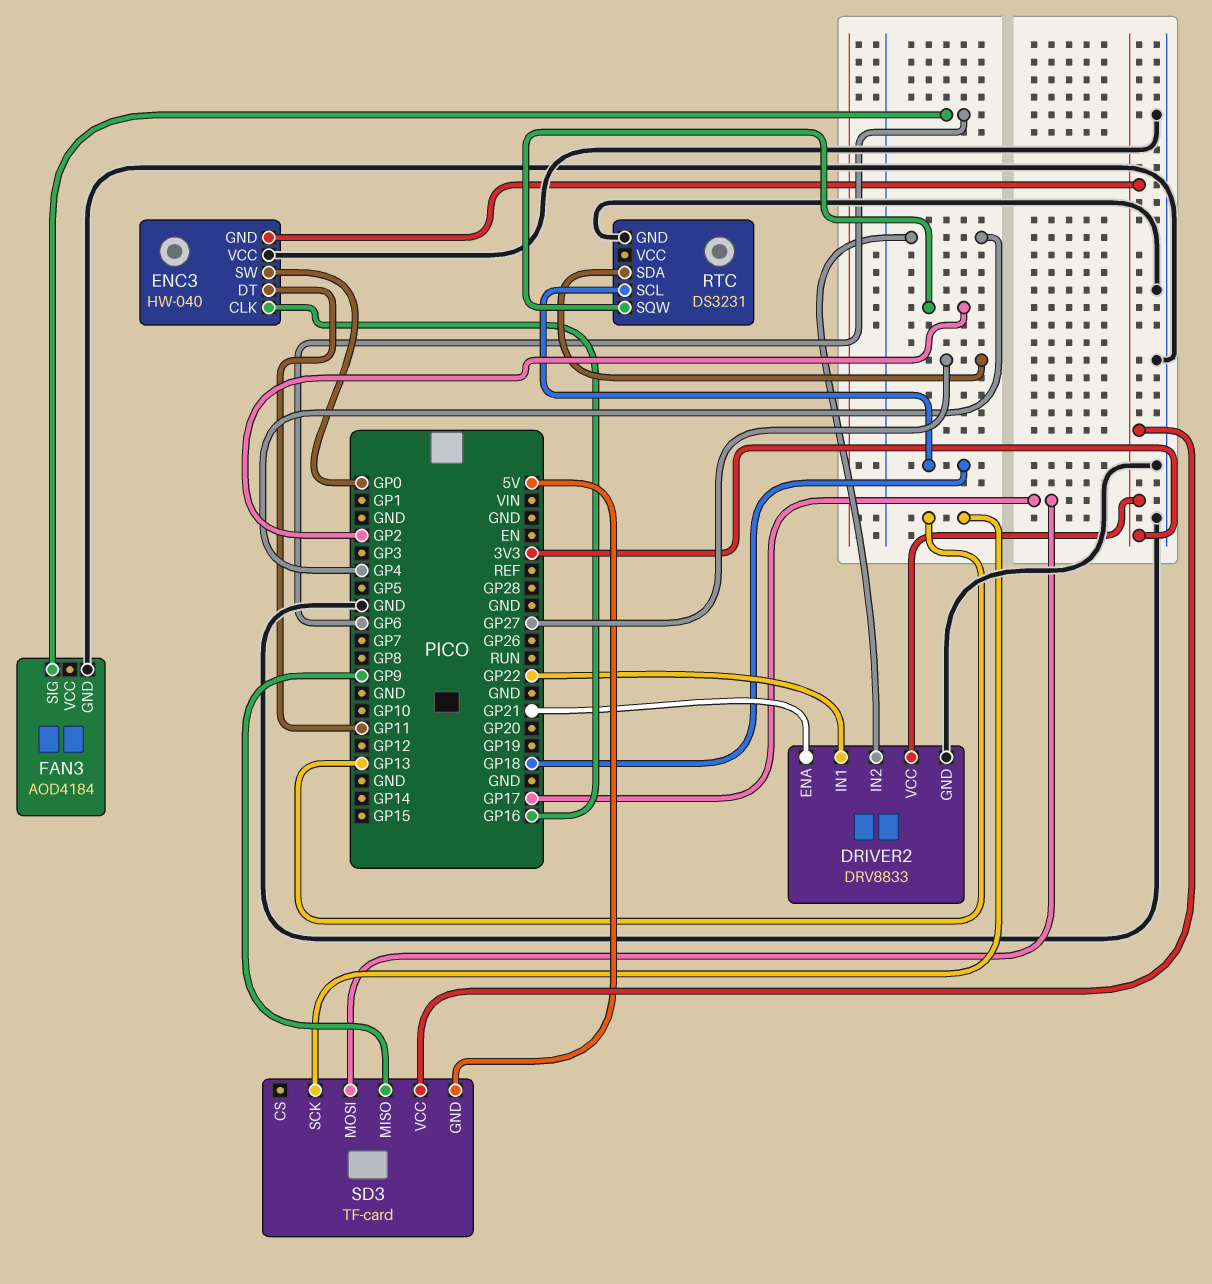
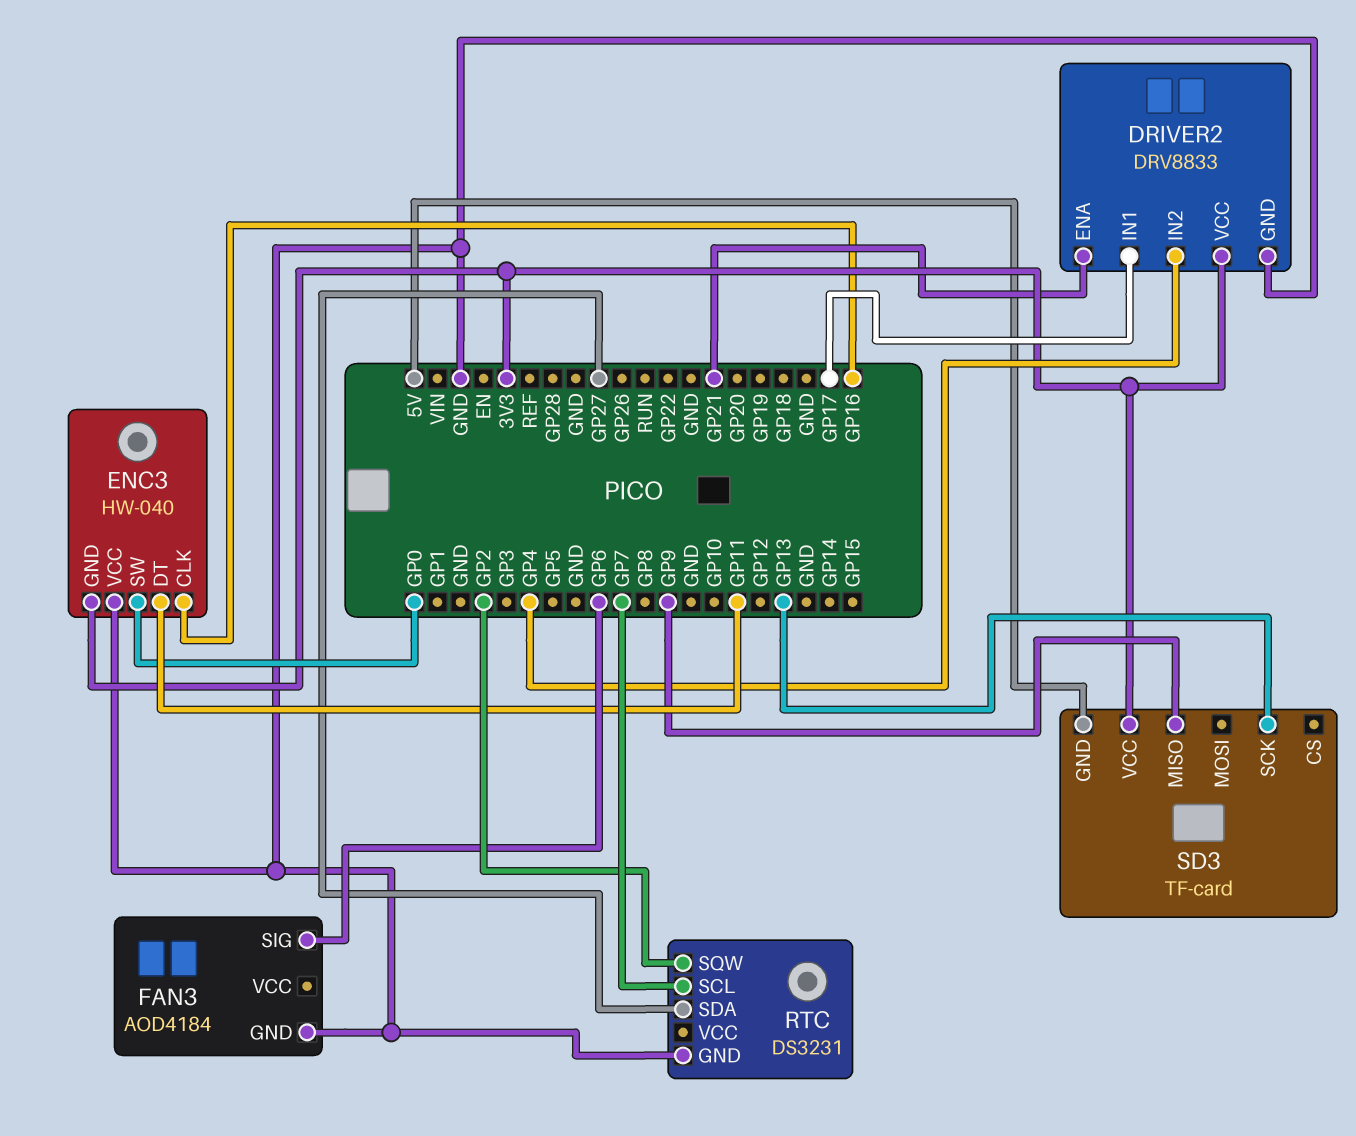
DRIVER2 pin IN1: GP22 -> GP17
RTC pin SCL: GP18 -> GP7
SD3 pin MOSI: GP17 -> none

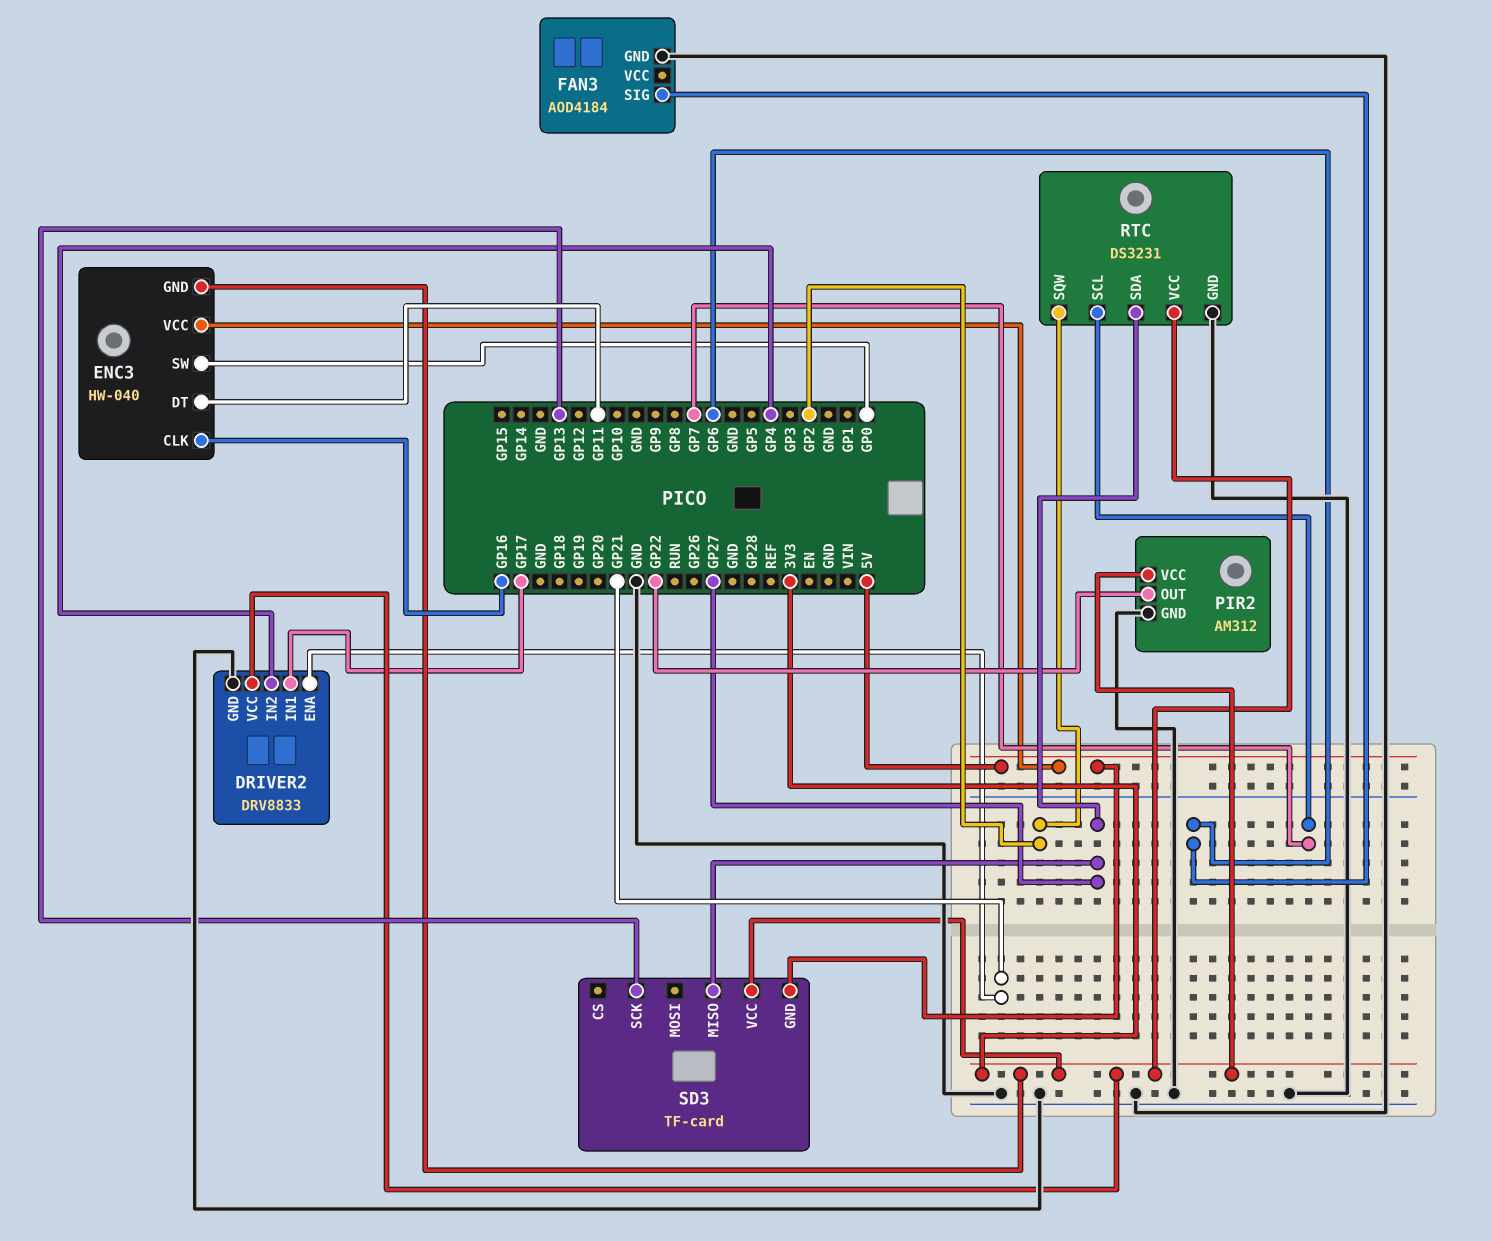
ENC3 pin VCC: GND -> 5V
PIR2: none -> AM312
PIR2 pin GND: none -> GND
PIR2 pin OUT: none -> GP22
PIR2 pin VCC: none -> 3V3
RTC pin VCC: none -> 3V3
SD3 pin MISO: GP9 -> GP27

